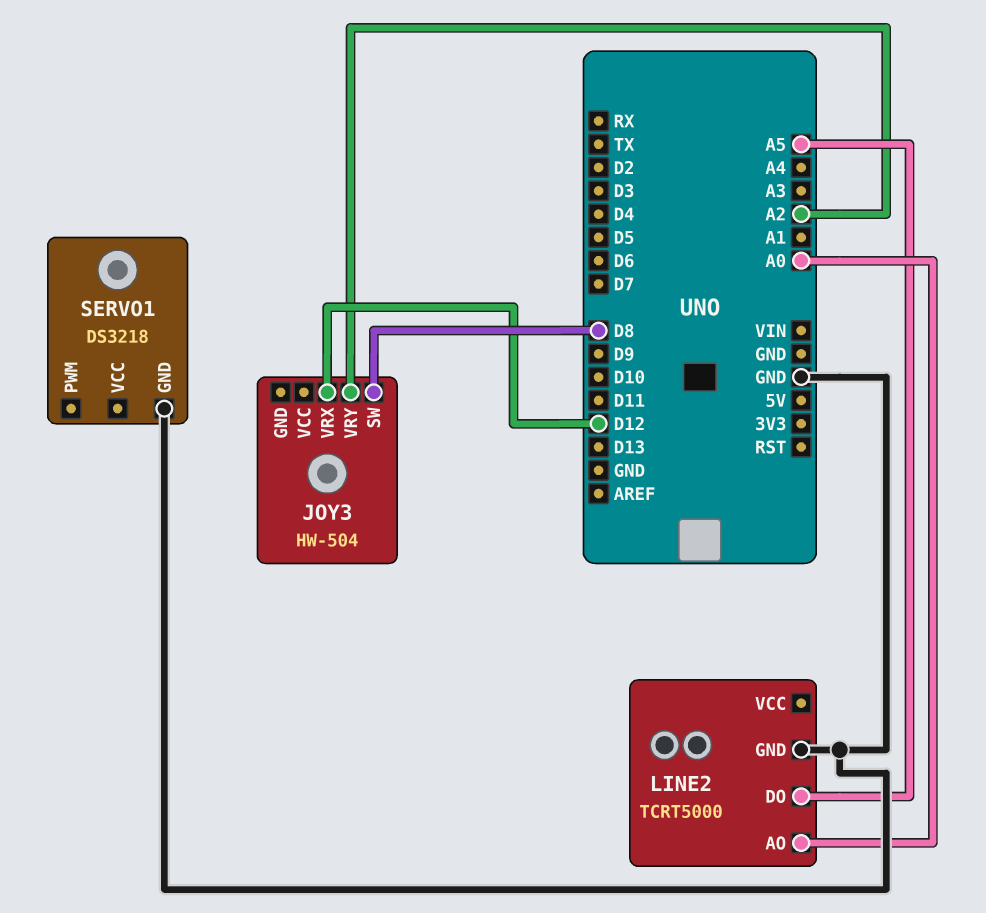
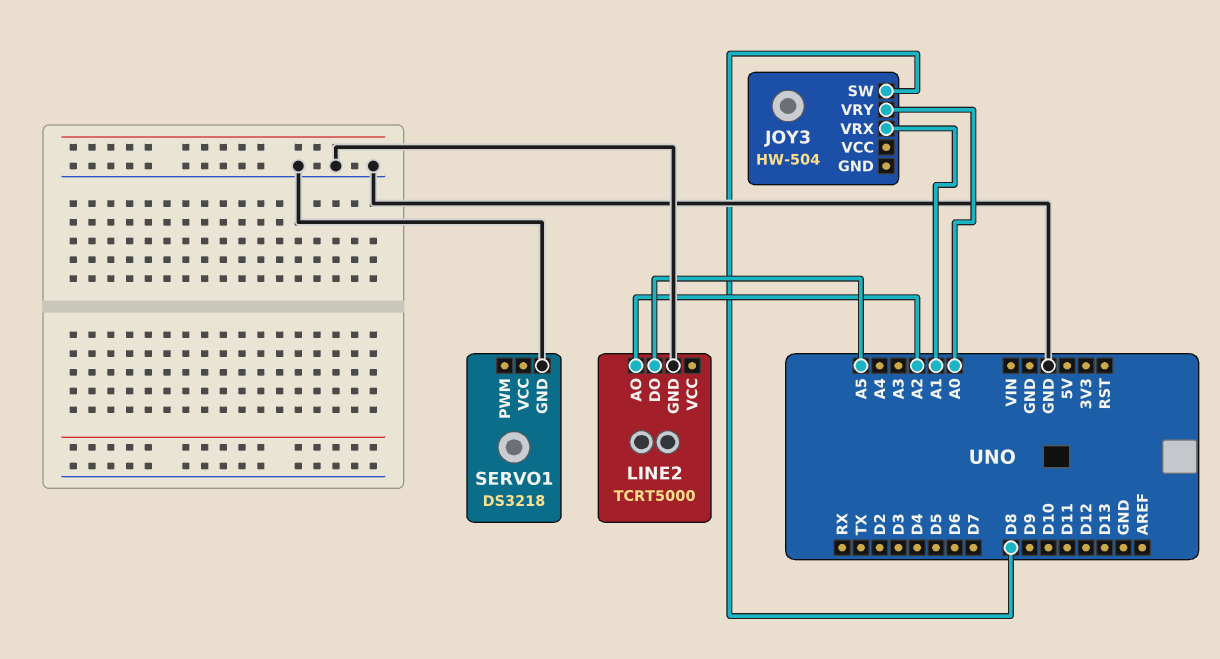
JOY3 pin VRX: D12 -> A1
JOY3 pin VRY: A2 -> A0
LINE2 pin AO: A0 -> A2

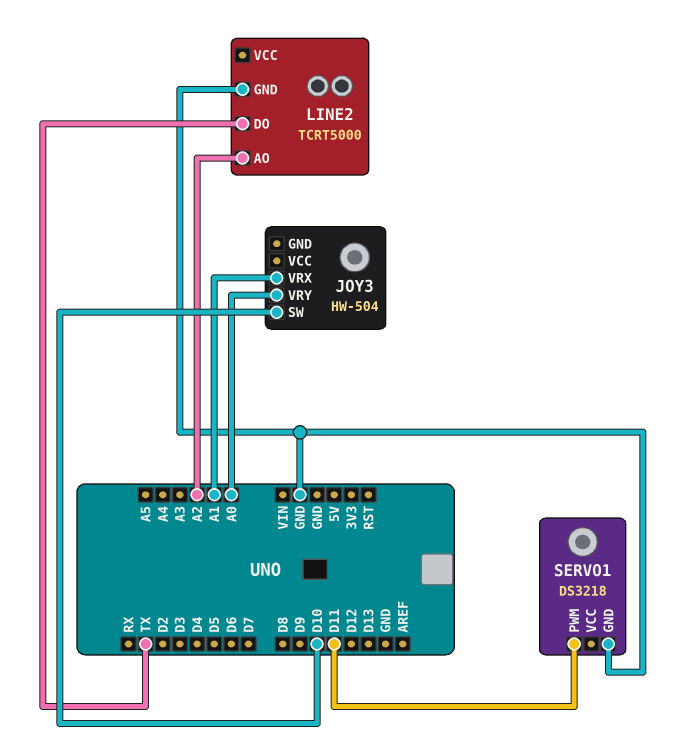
JOY3 pin SW: D8 -> D10
LINE2 pin DO: A5 -> TX
SERVO1 pin PWM: none -> D11

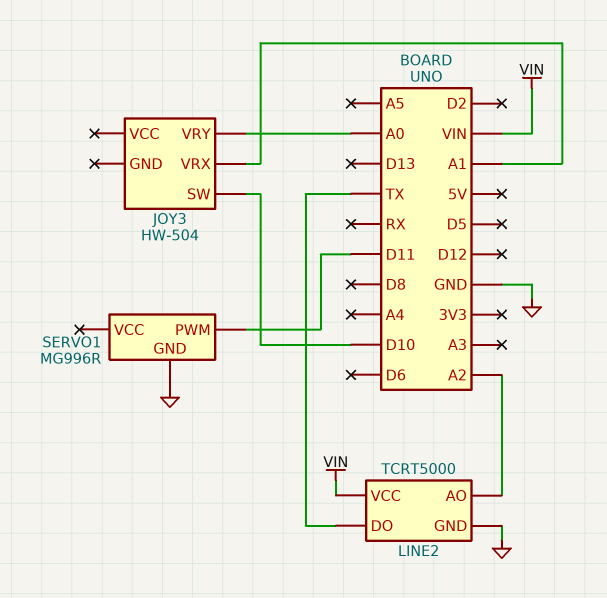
LINE2 pin VCC: none -> VIN
SERVO1: DS3218 -> MG996R

